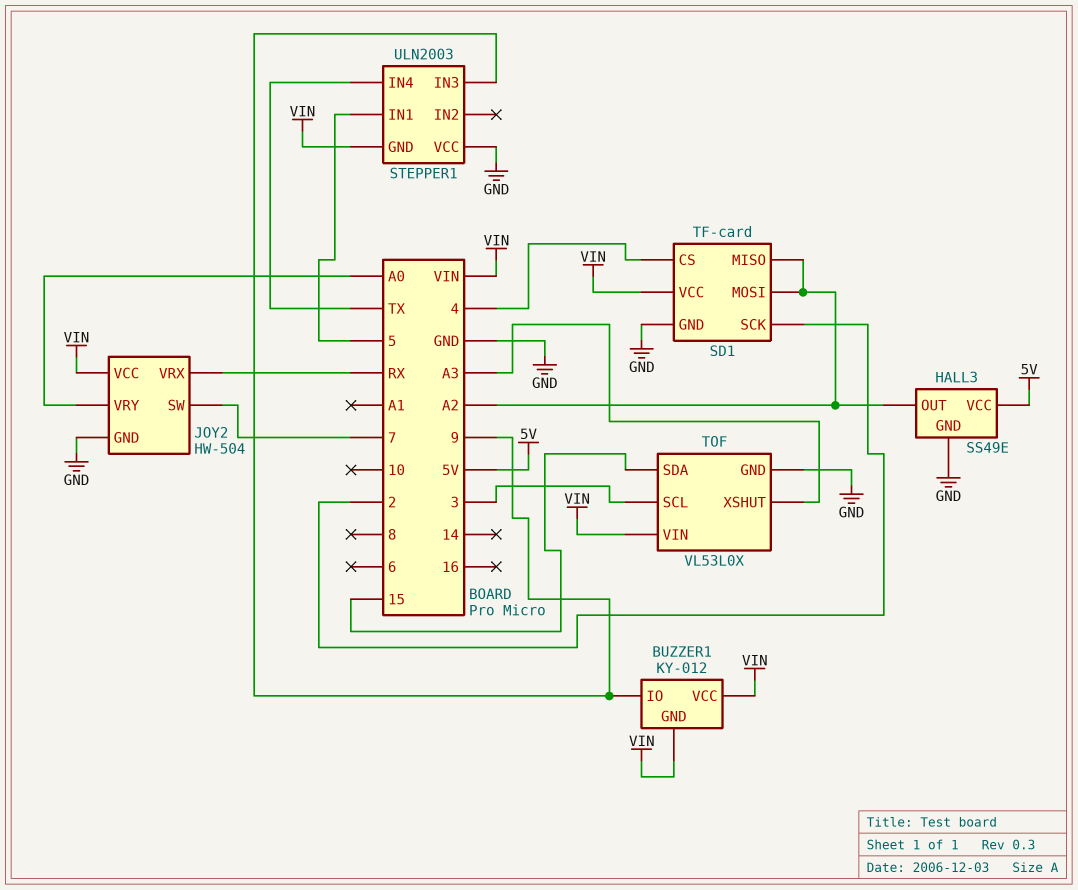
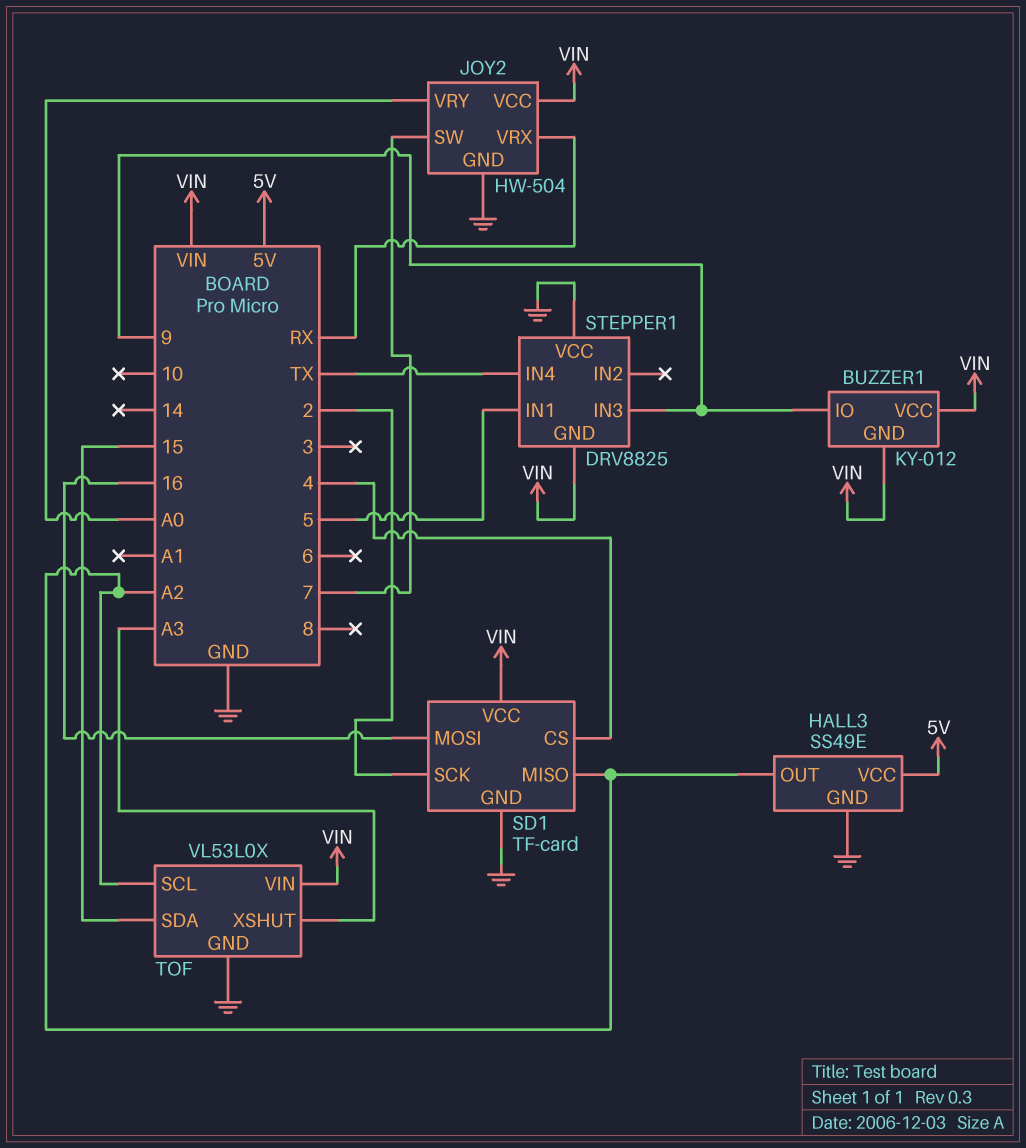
SD1 pin MOSI: A2 -> 16
STEPPER1: ULN2003 -> DRV8825
TOF pin SCL: 3 -> A2

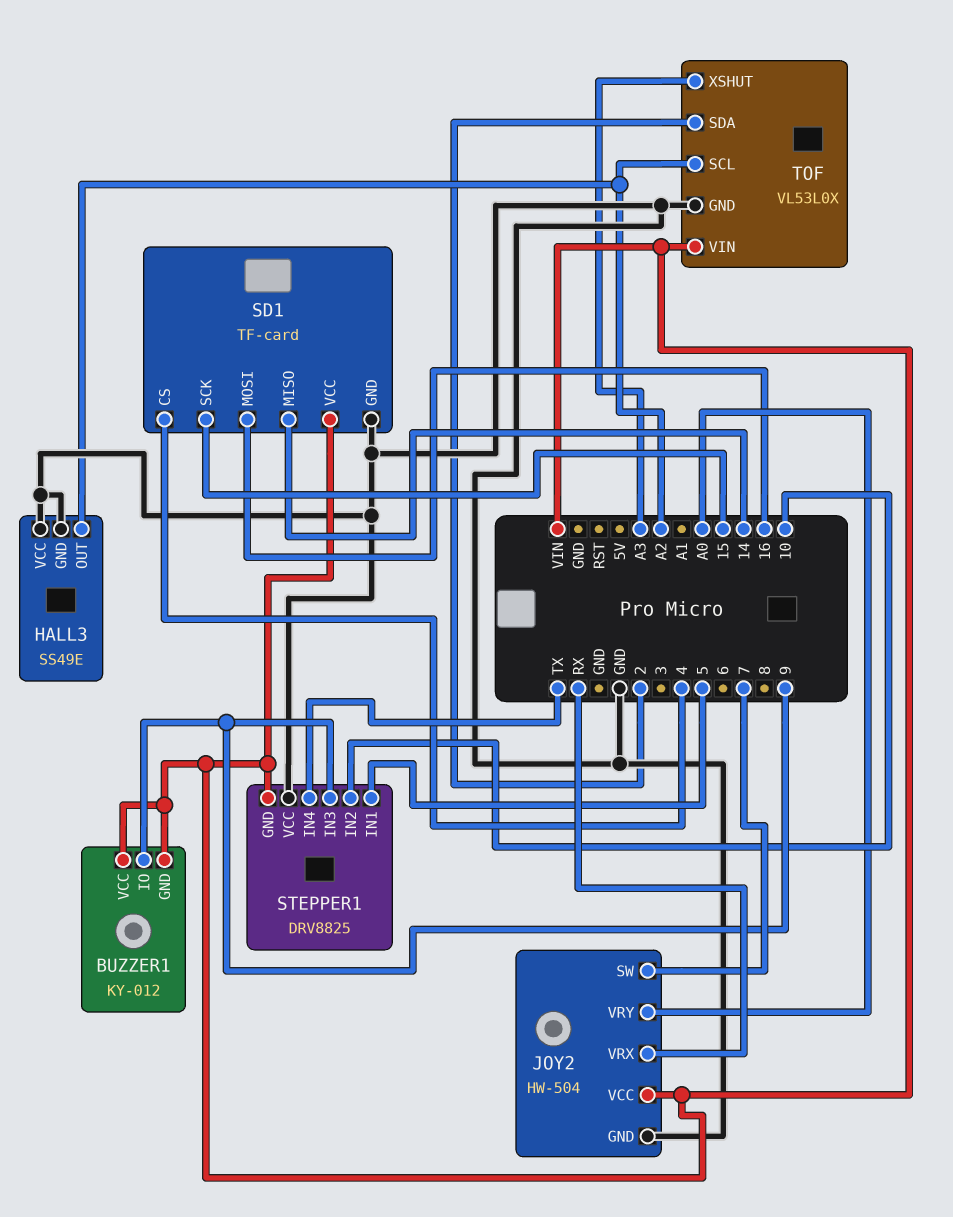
HALL3 pin VCC: 5V -> GND
SD1 pin MISO: A2 -> 14
SD1 pin SCK: 2 -> 15
STEPPER1 pin IN2: none -> 10
TOF pin SDA: 15 -> 2

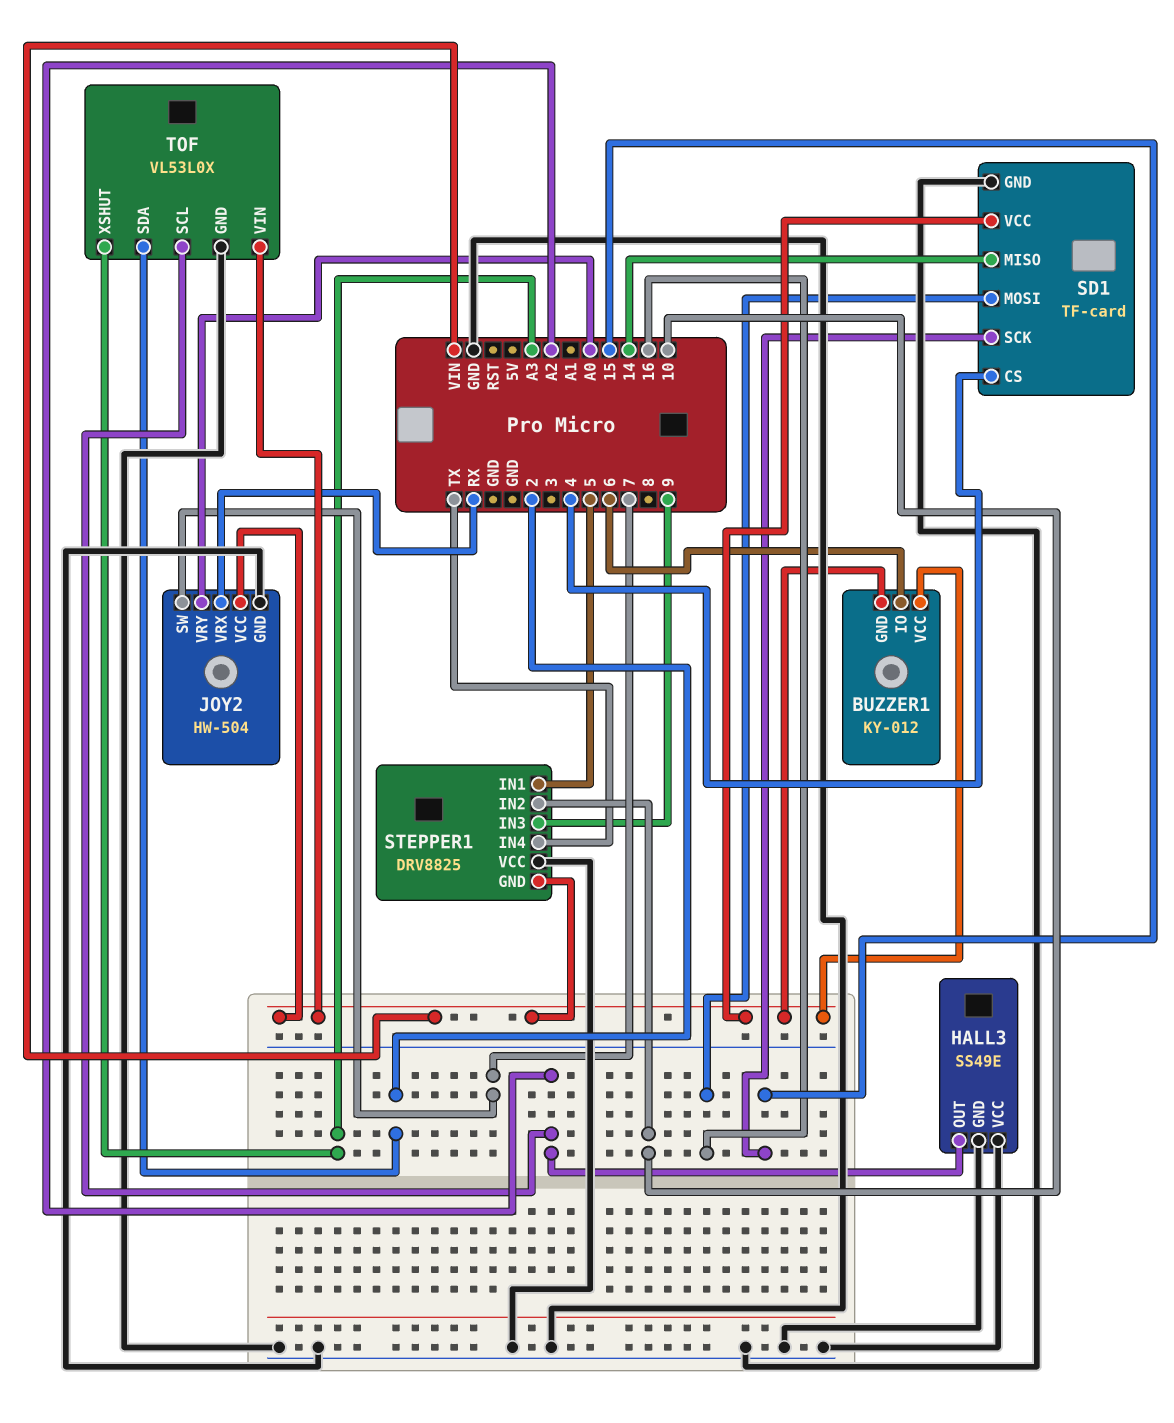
BUZZER1 pin IO: 9 -> 6

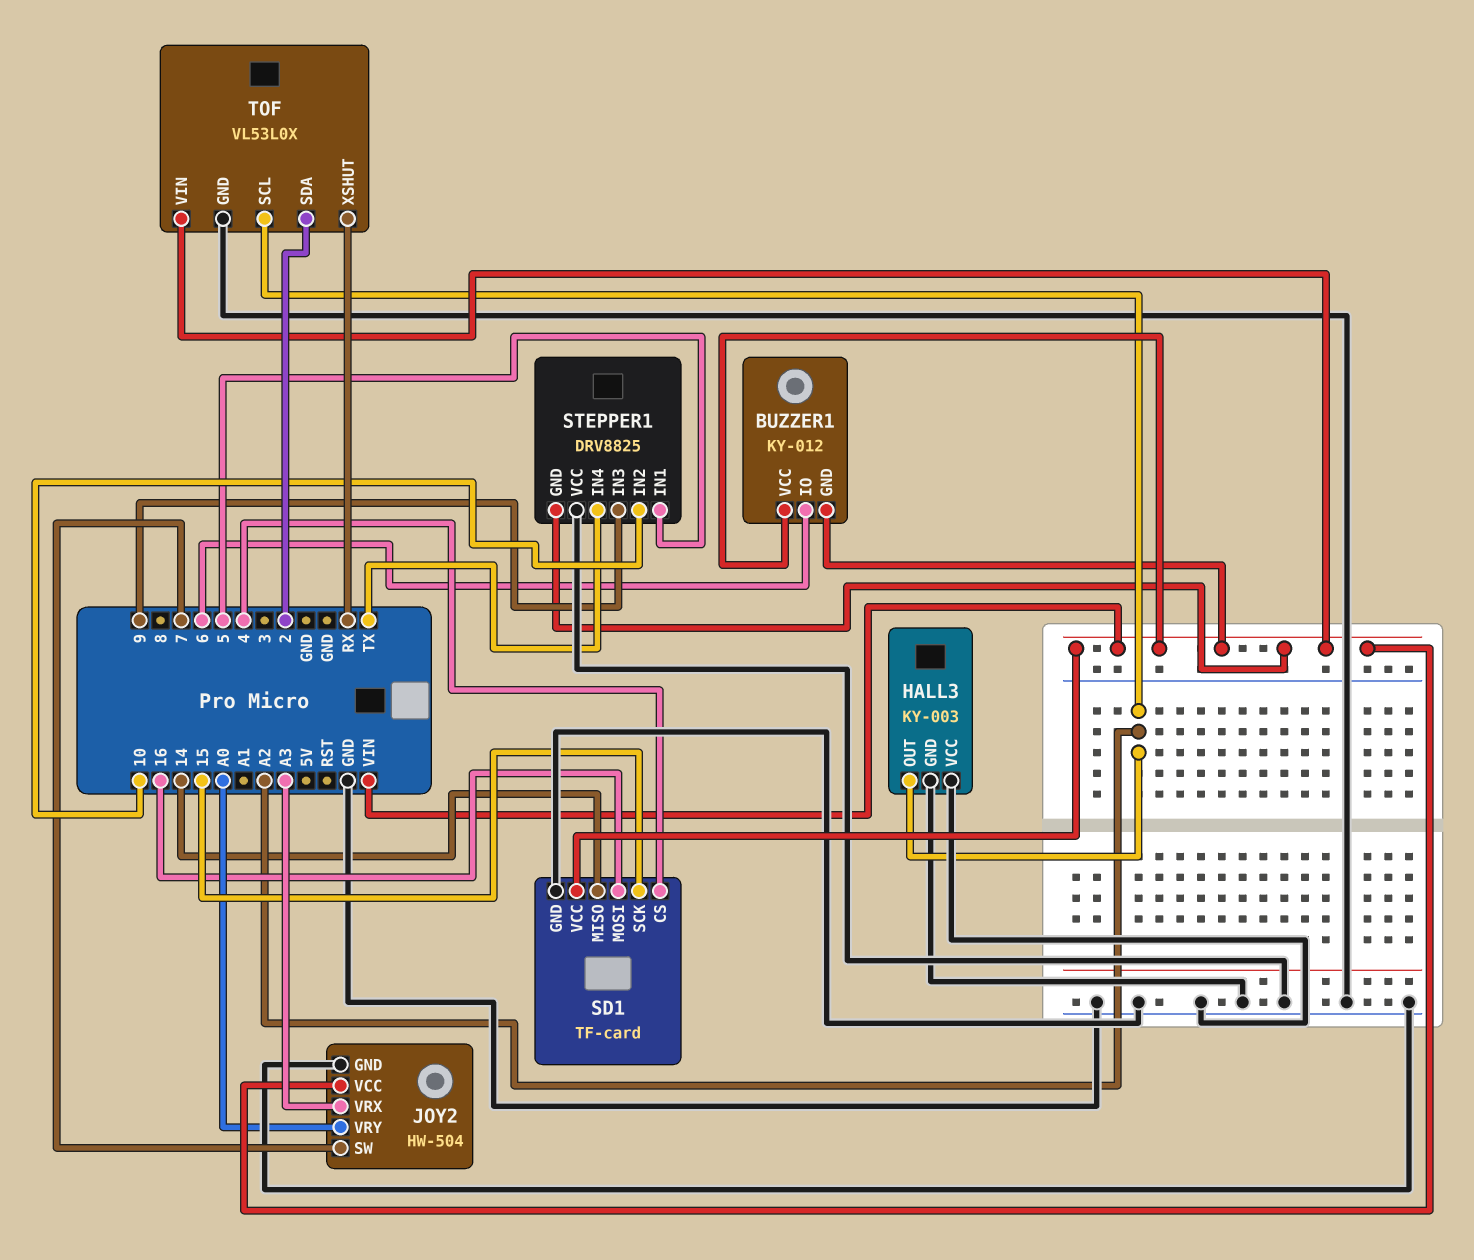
HALL3: SS49E -> KY-003
JOY2 pin VRX: RX -> A3
TOF pin XSHUT: A3 -> RX

